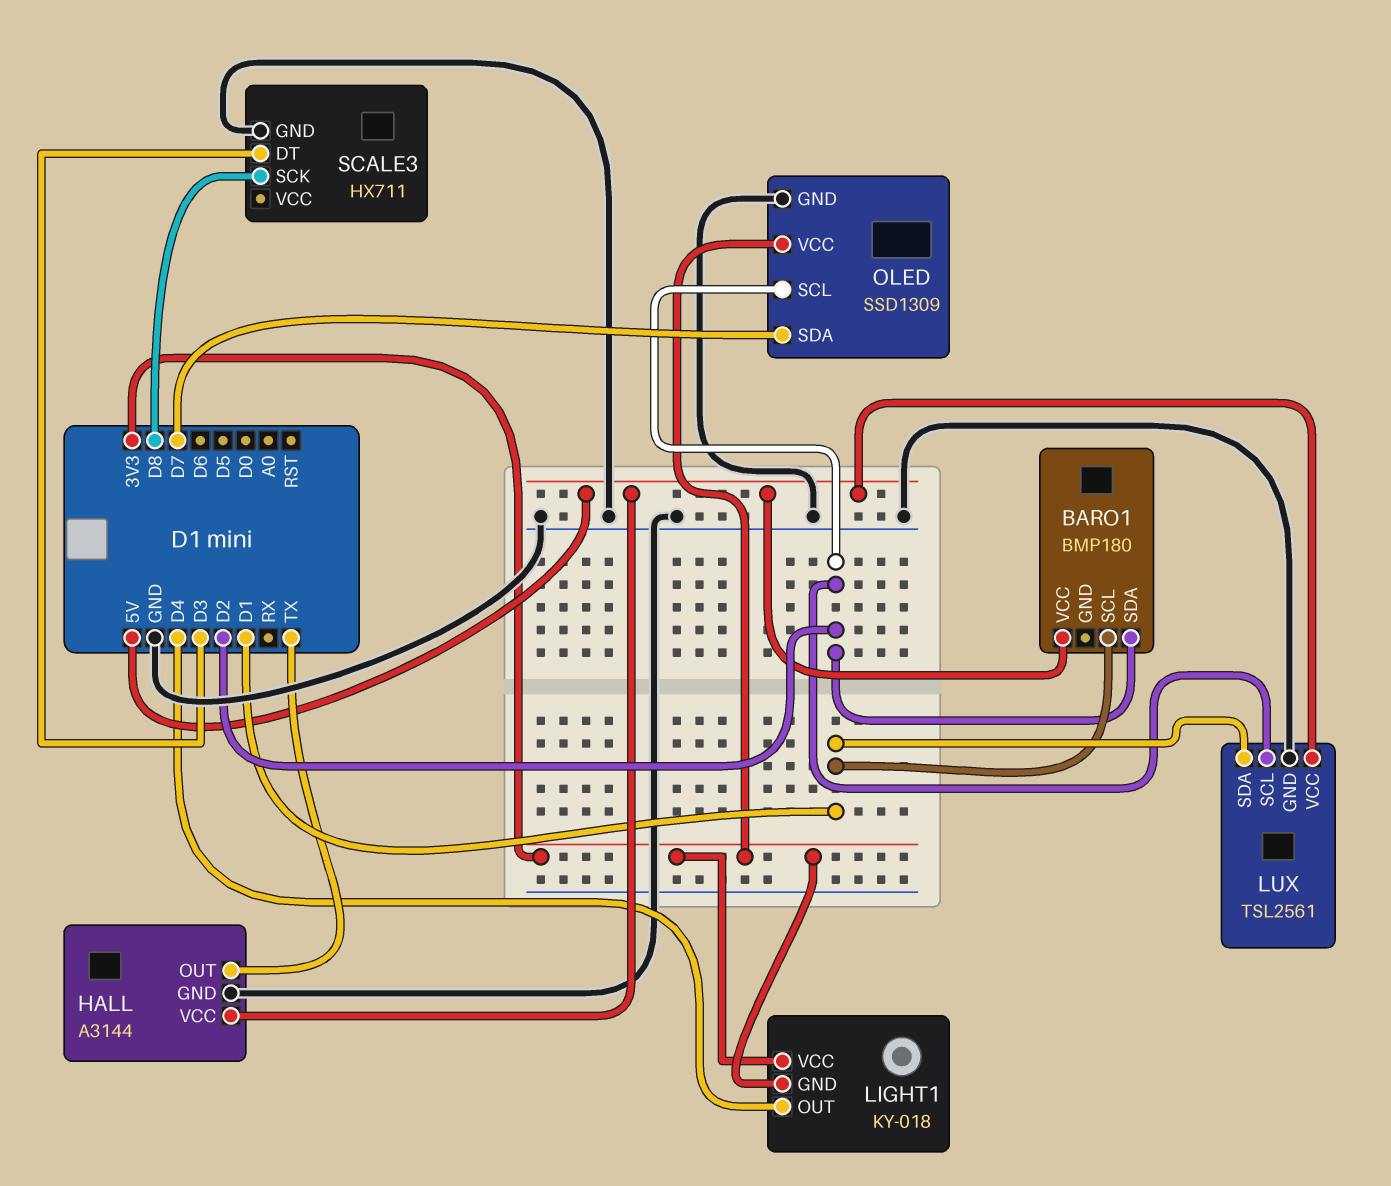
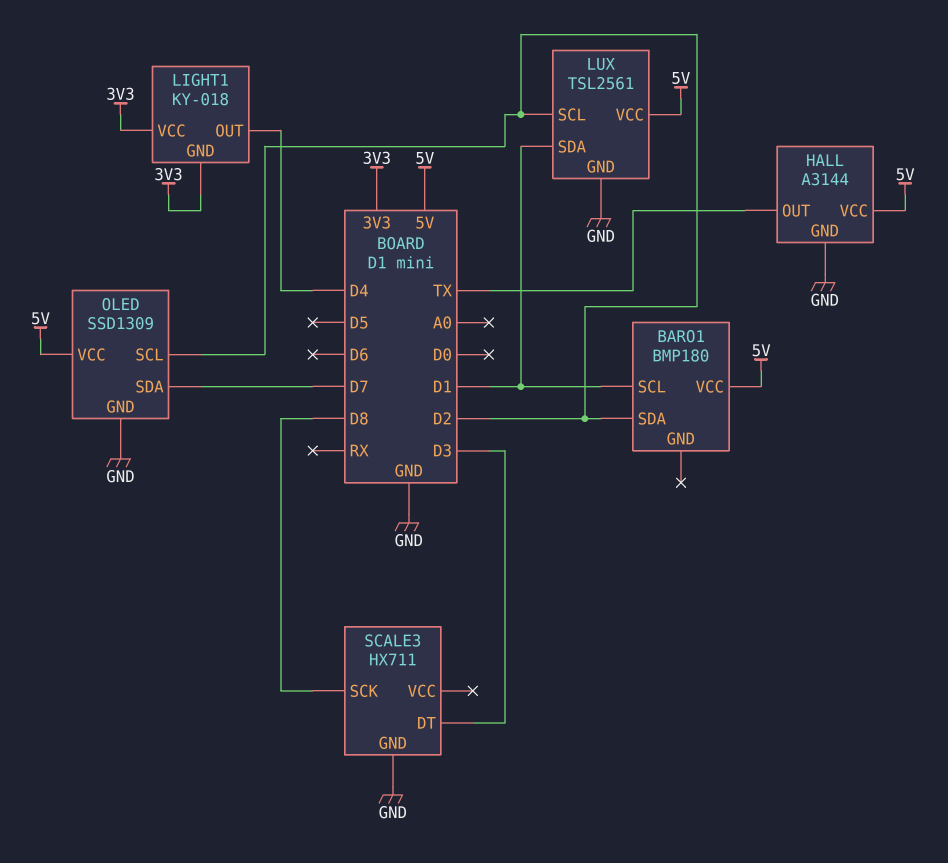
OLED pin VCC: 3V3 -> 5V

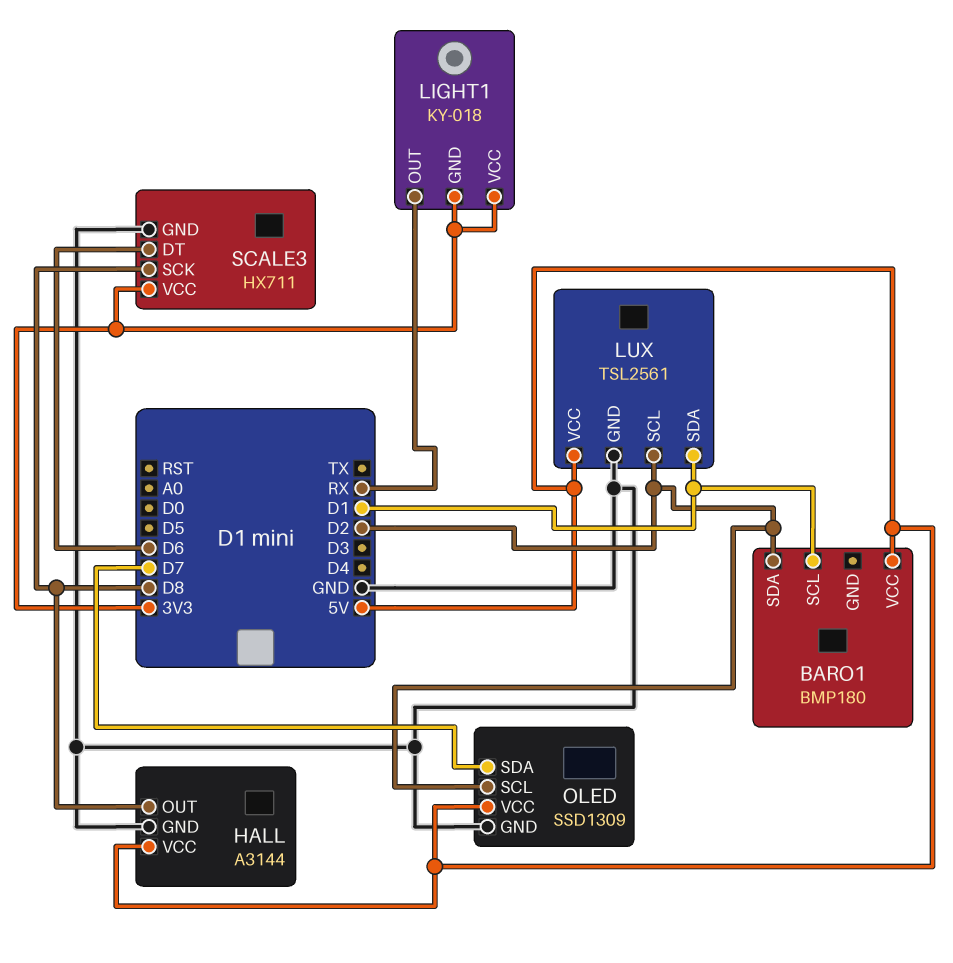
HALL pin OUT: TX -> D8
LIGHT1 pin OUT: D4 -> RX
SCALE3 pin DT: D3 -> D6
SCALE3 pin VCC: none -> 3V3

